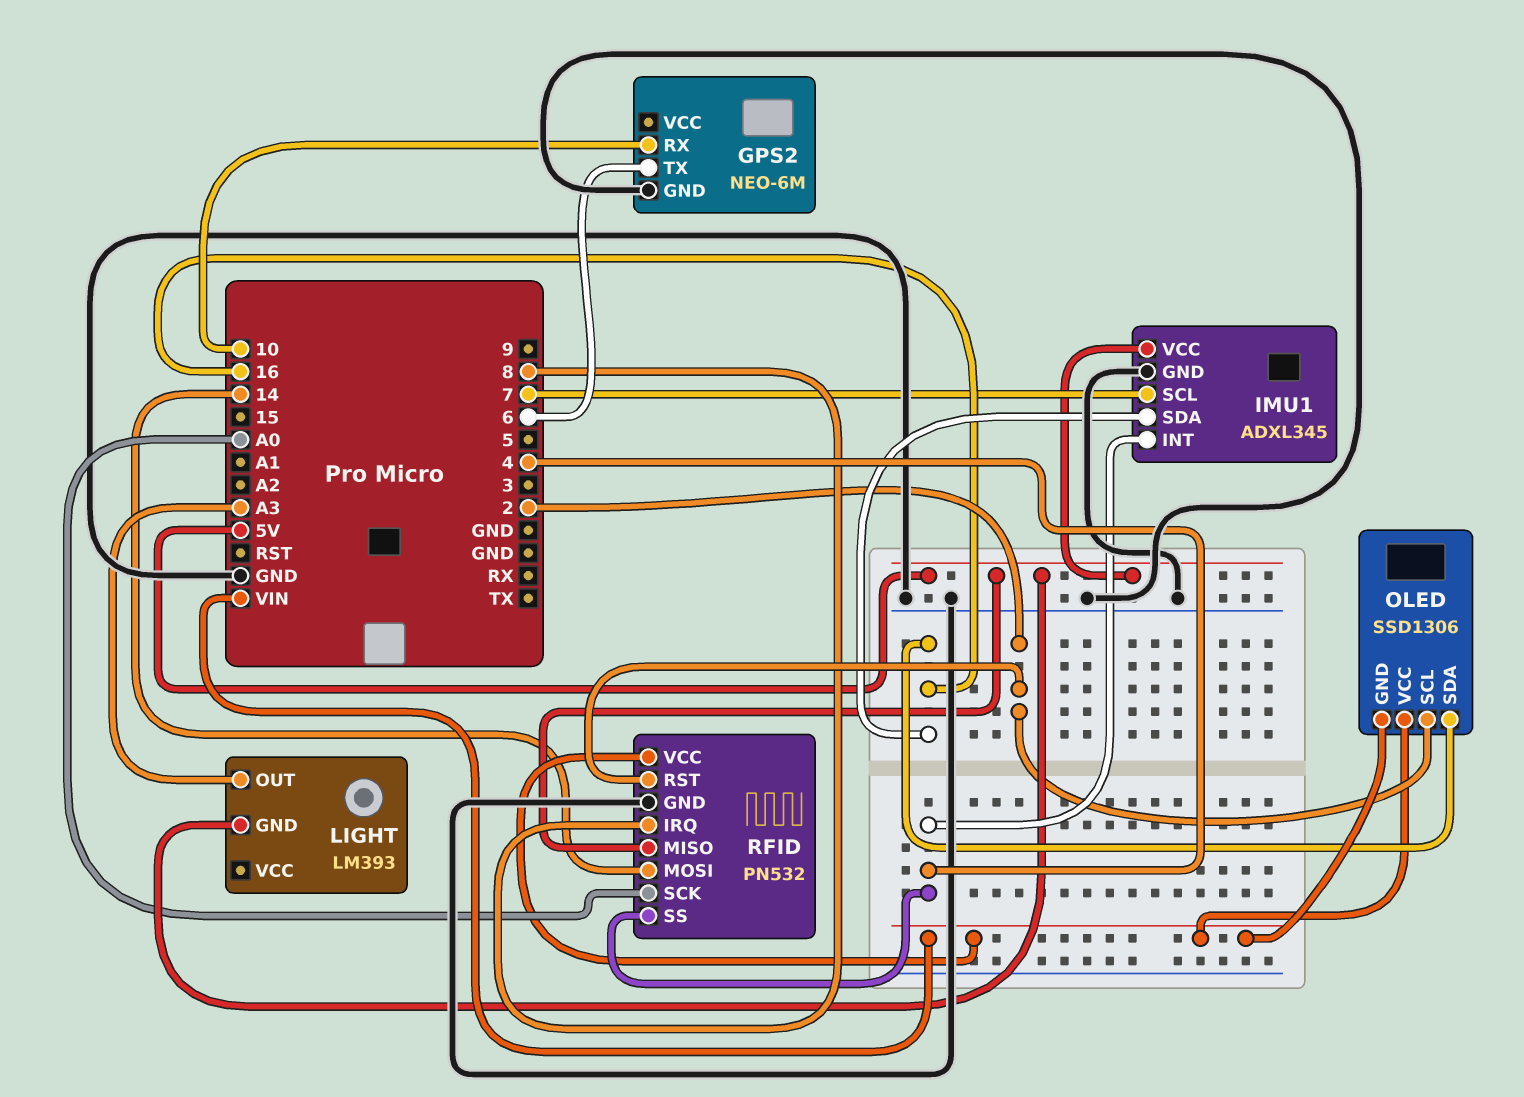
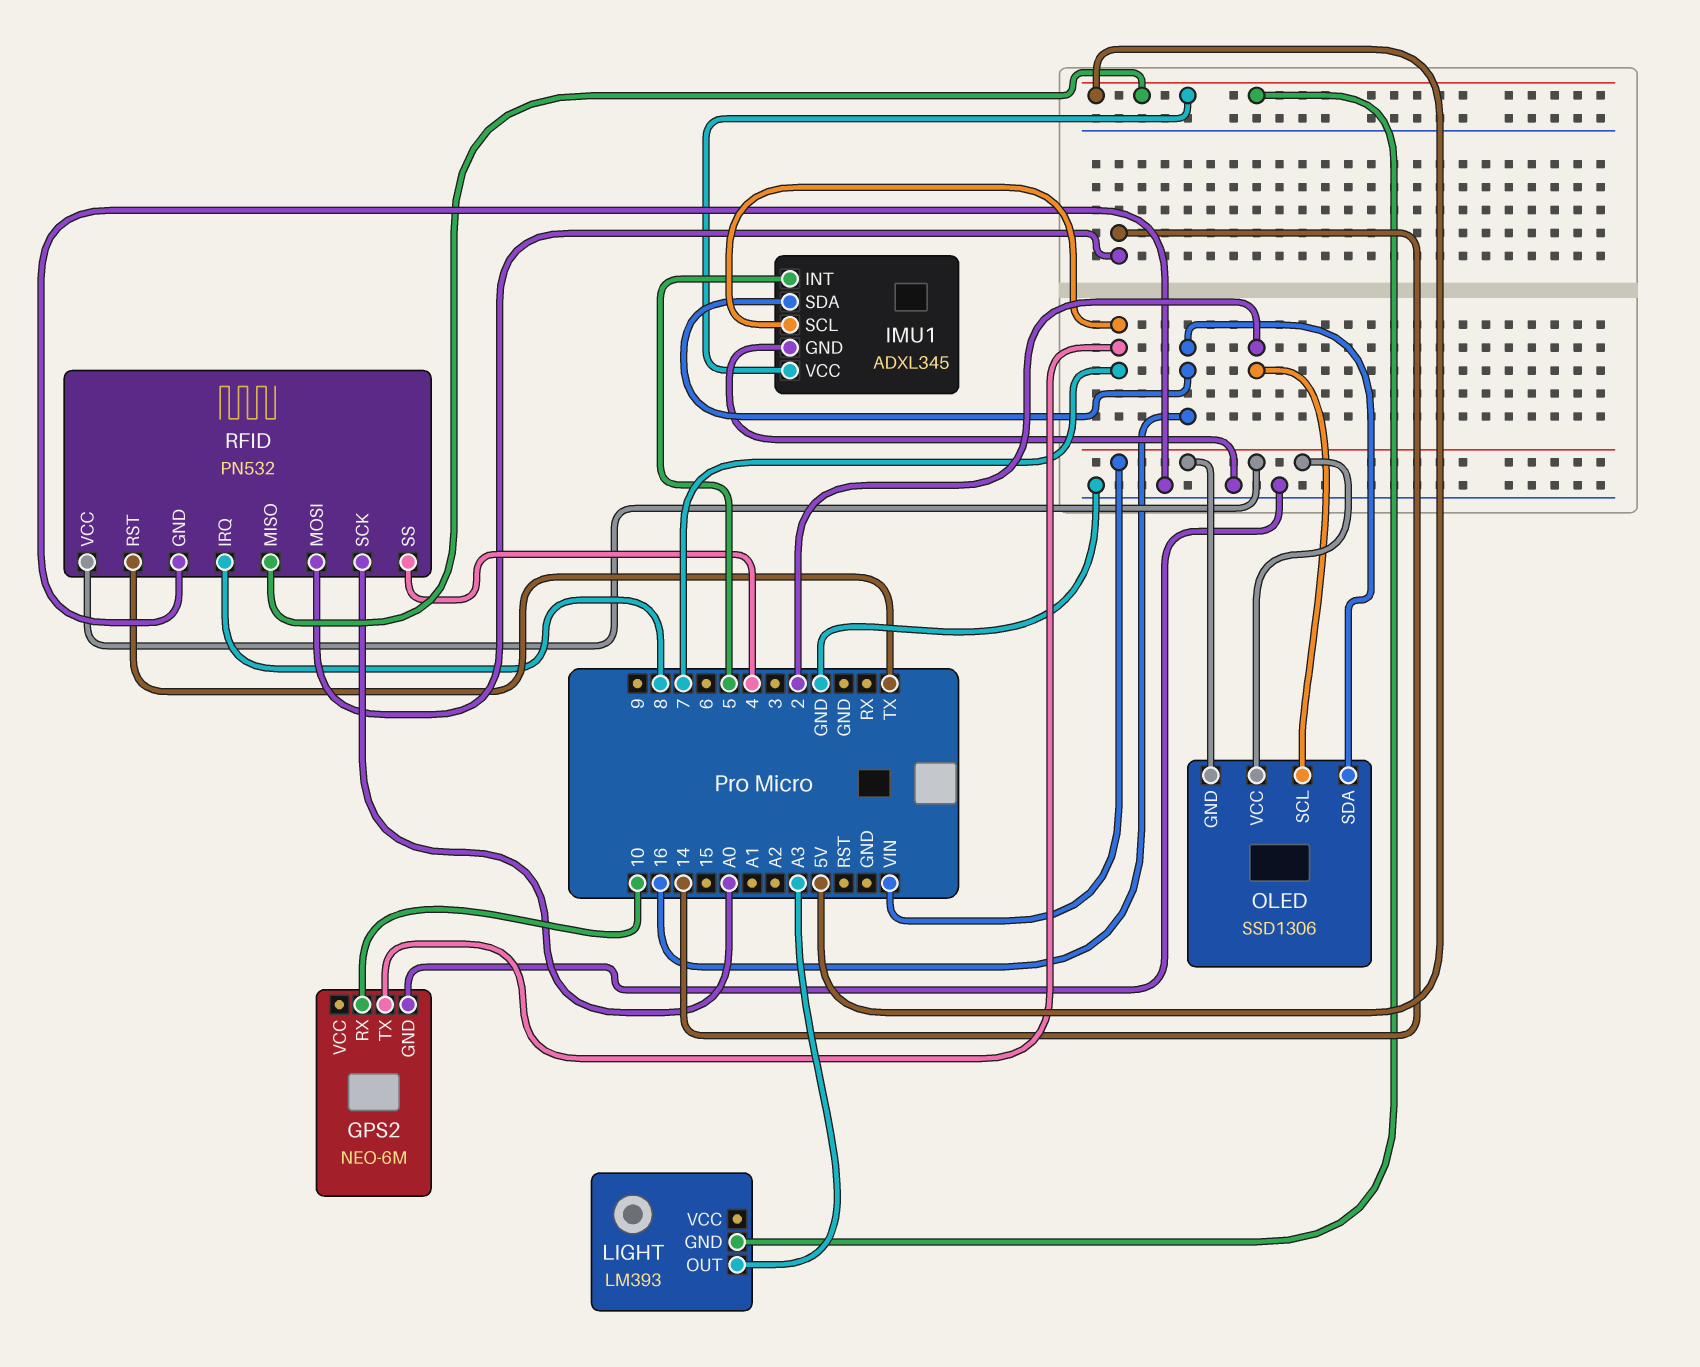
GPS2 pin TX: 6 -> 7
IMU1 pin INT: 4 -> 5
RFID pin RST: 2 -> TX

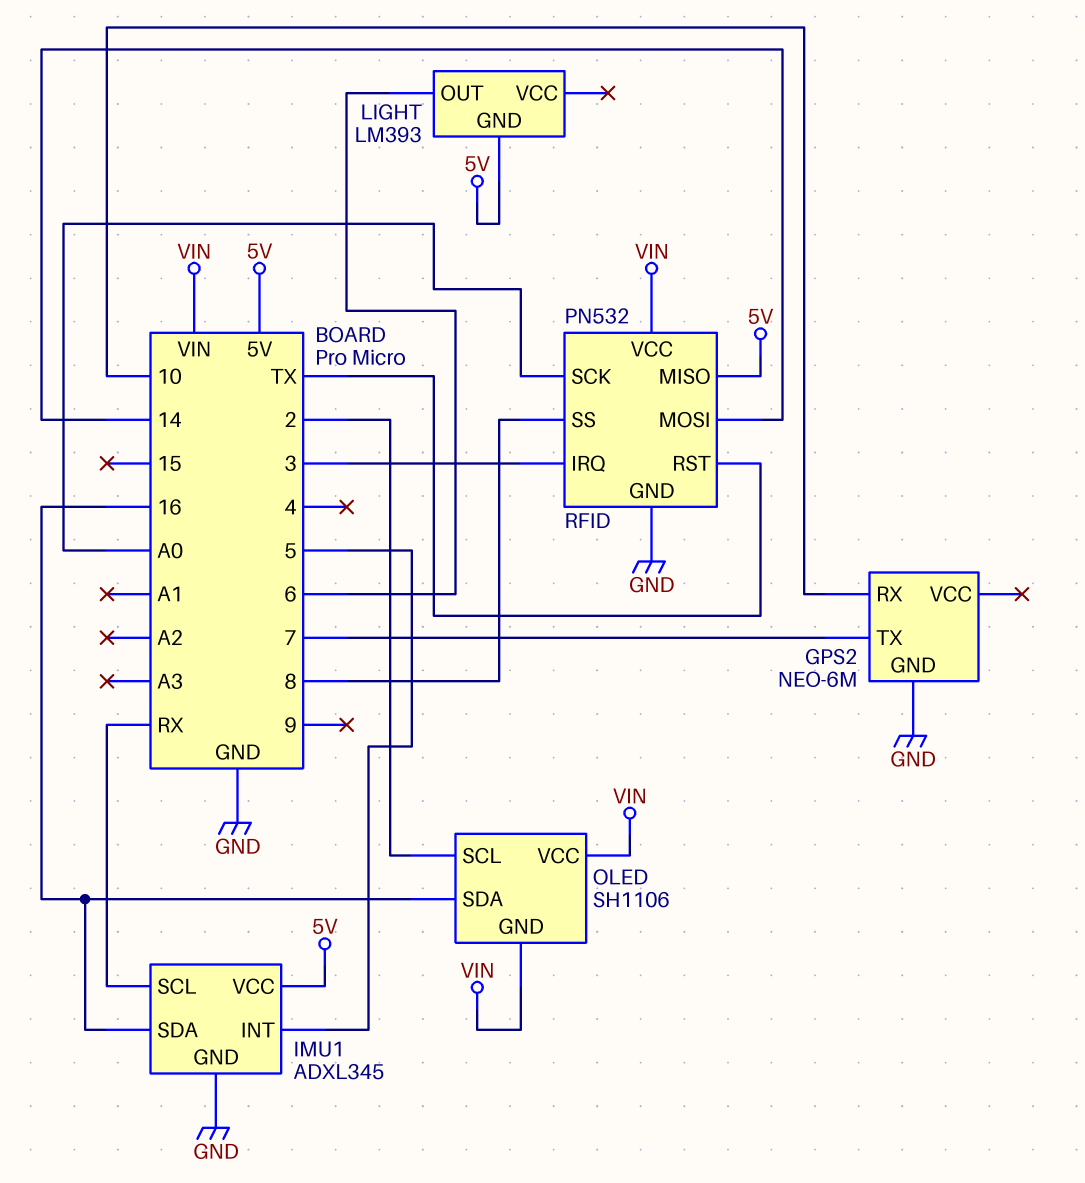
IMU1 pin SCL: 7 -> RX
LIGHT pin OUT: A3 -> 6
OLED: SSD1306 -> SH1106
RFID pin IRQ: 8 -> 3
RFID pin SS: 4 -> 8

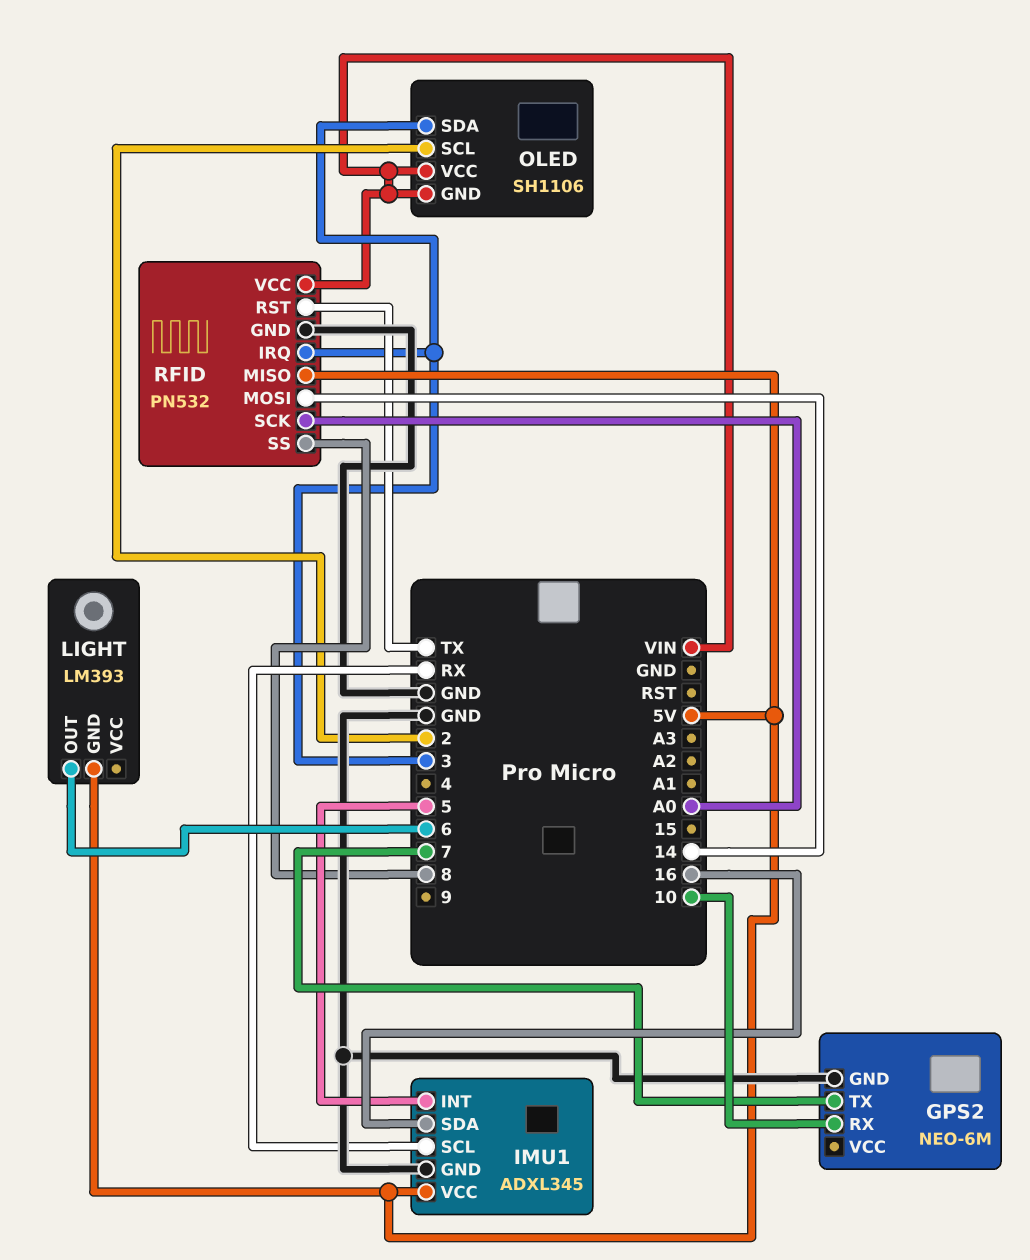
OLED pin SDA: 16 -> 3

